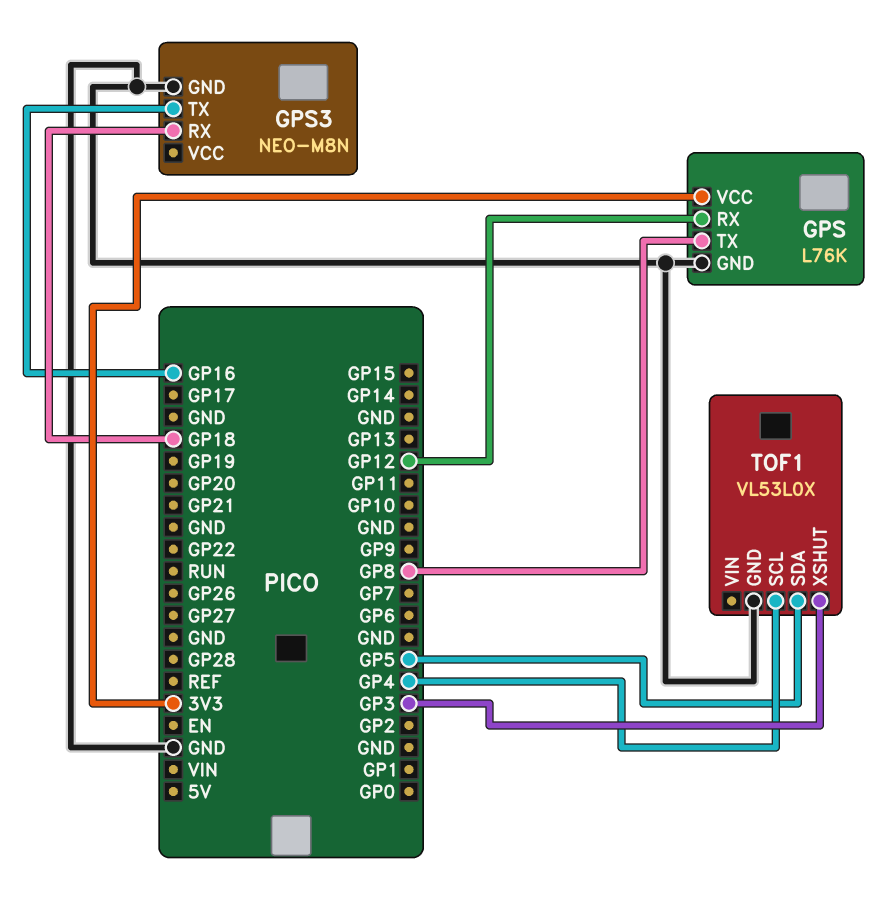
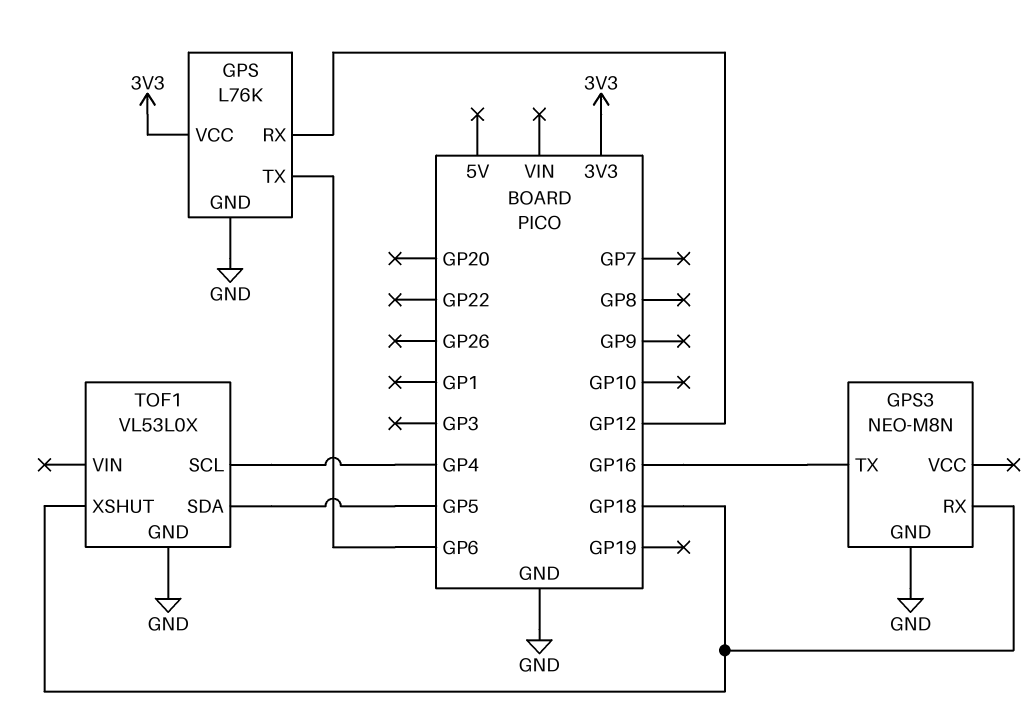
GPS pin TX: GP8 -> GP6
TOF1 pin XSHUT: GP3 -> GP18

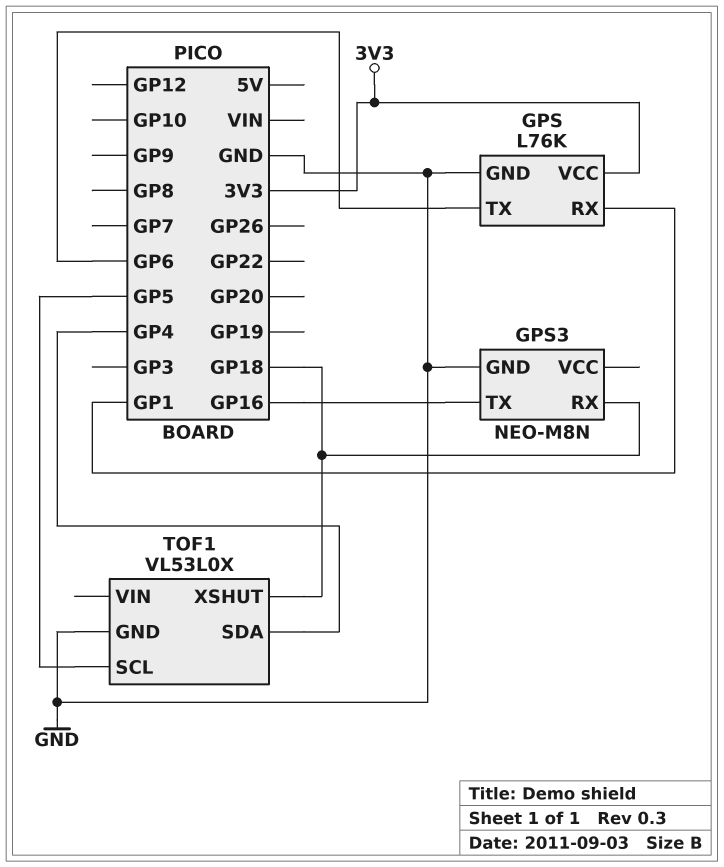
GPS pin RX: GP12 -> GP1
TOF1 pin SCL: GP4 -> GP5
TOF1 pin SDA: GP5 -> GP4

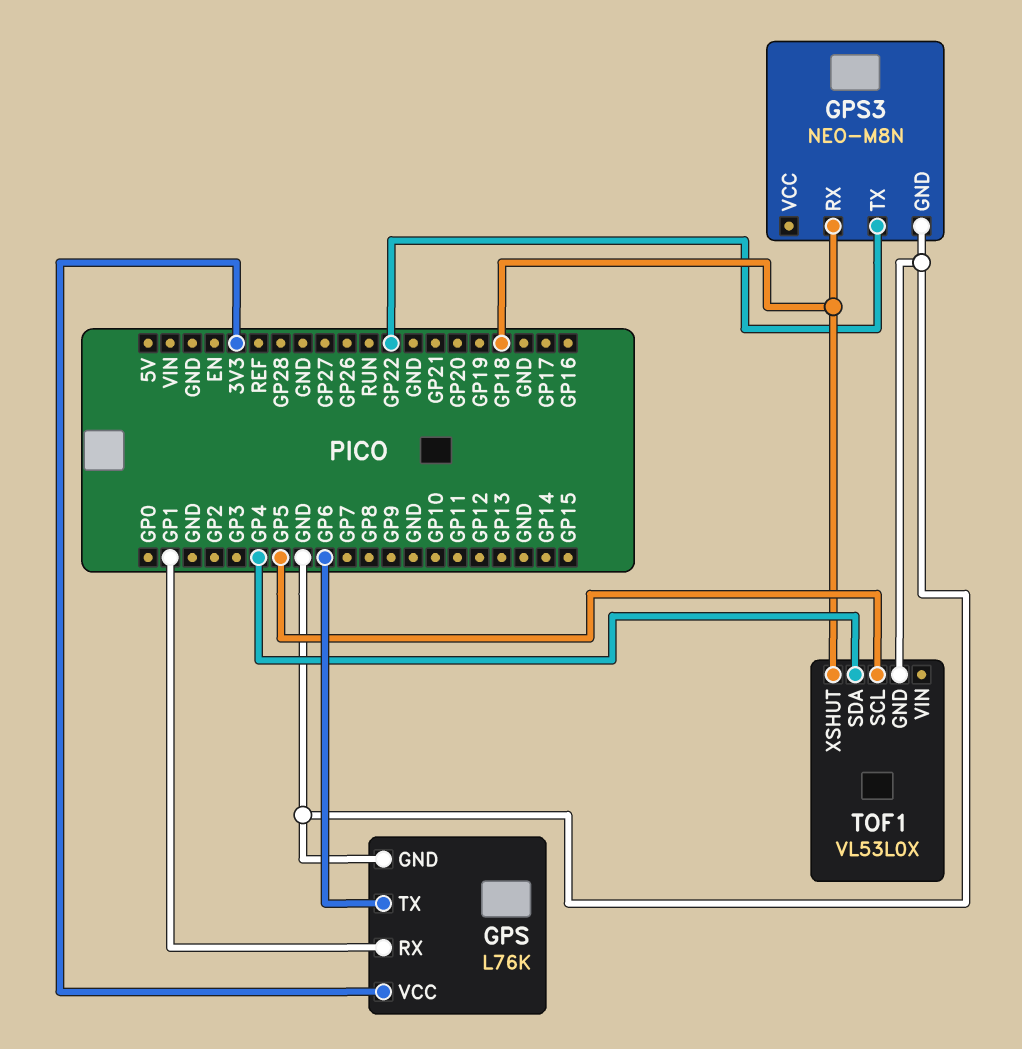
GPS3 pin TX: GP16 -> GP22

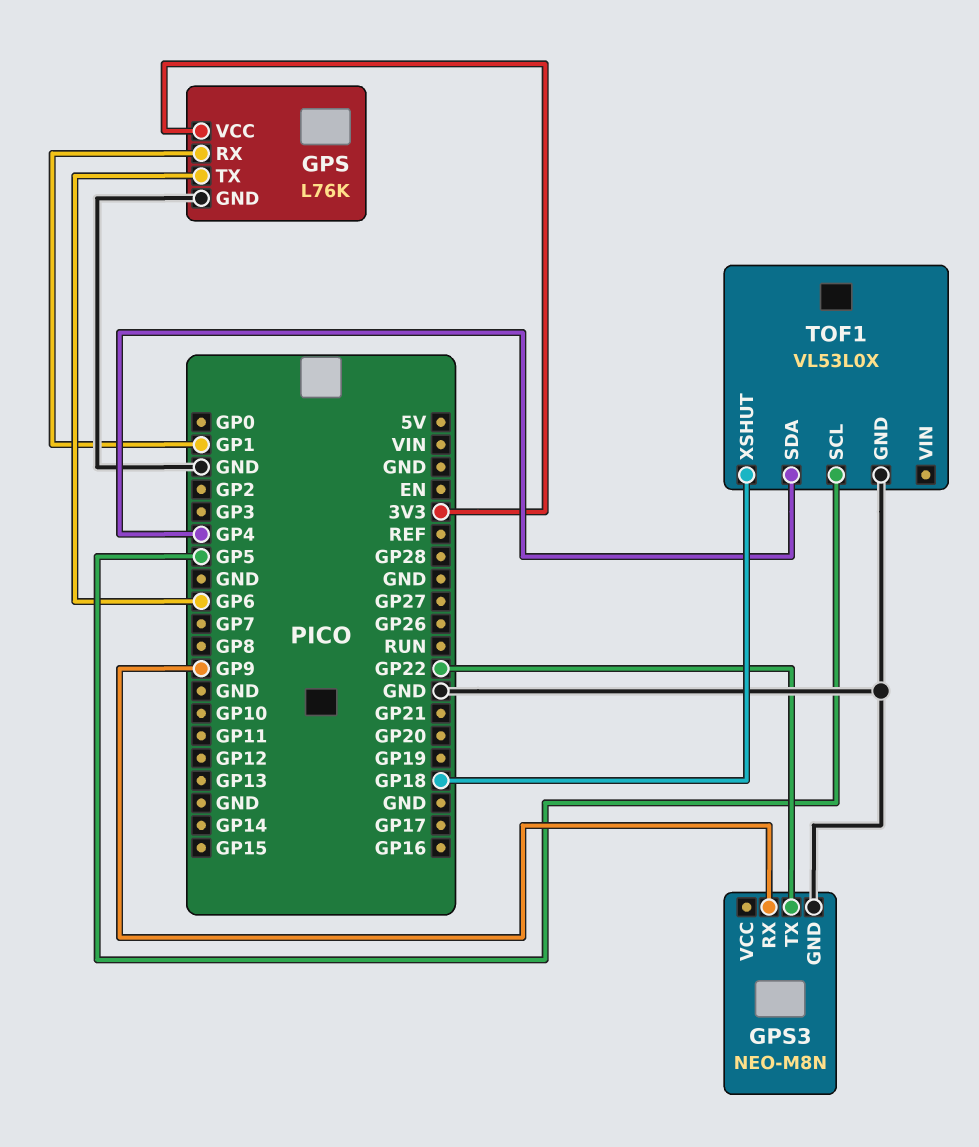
GPS3 pin RX: GP18 -> GP9

